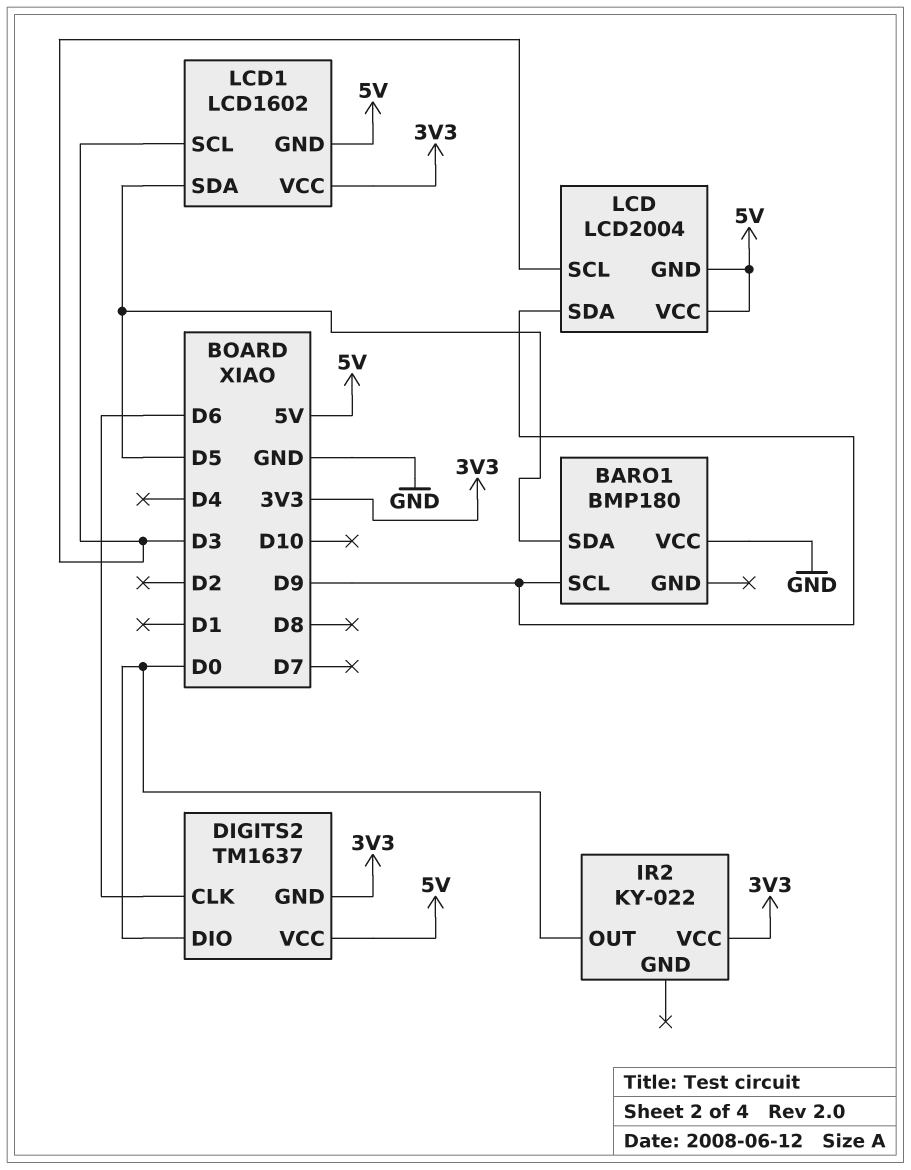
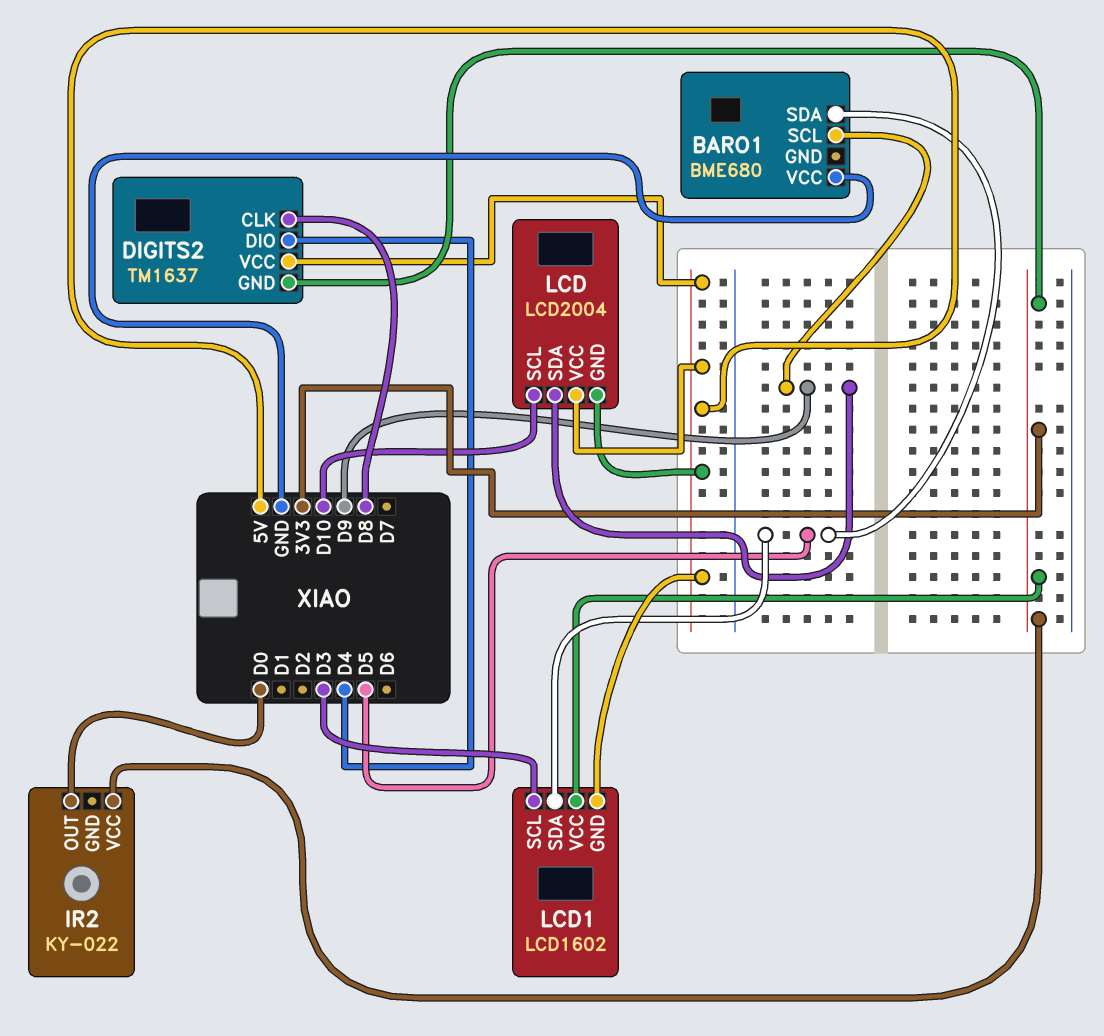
BARO1: BMP180 -> BME680
DIGITS2 pin CLK: D6 -> D8
DIGITS2 pin DIO: D0 -> D4
LCD pin SCL: D3 -> D10

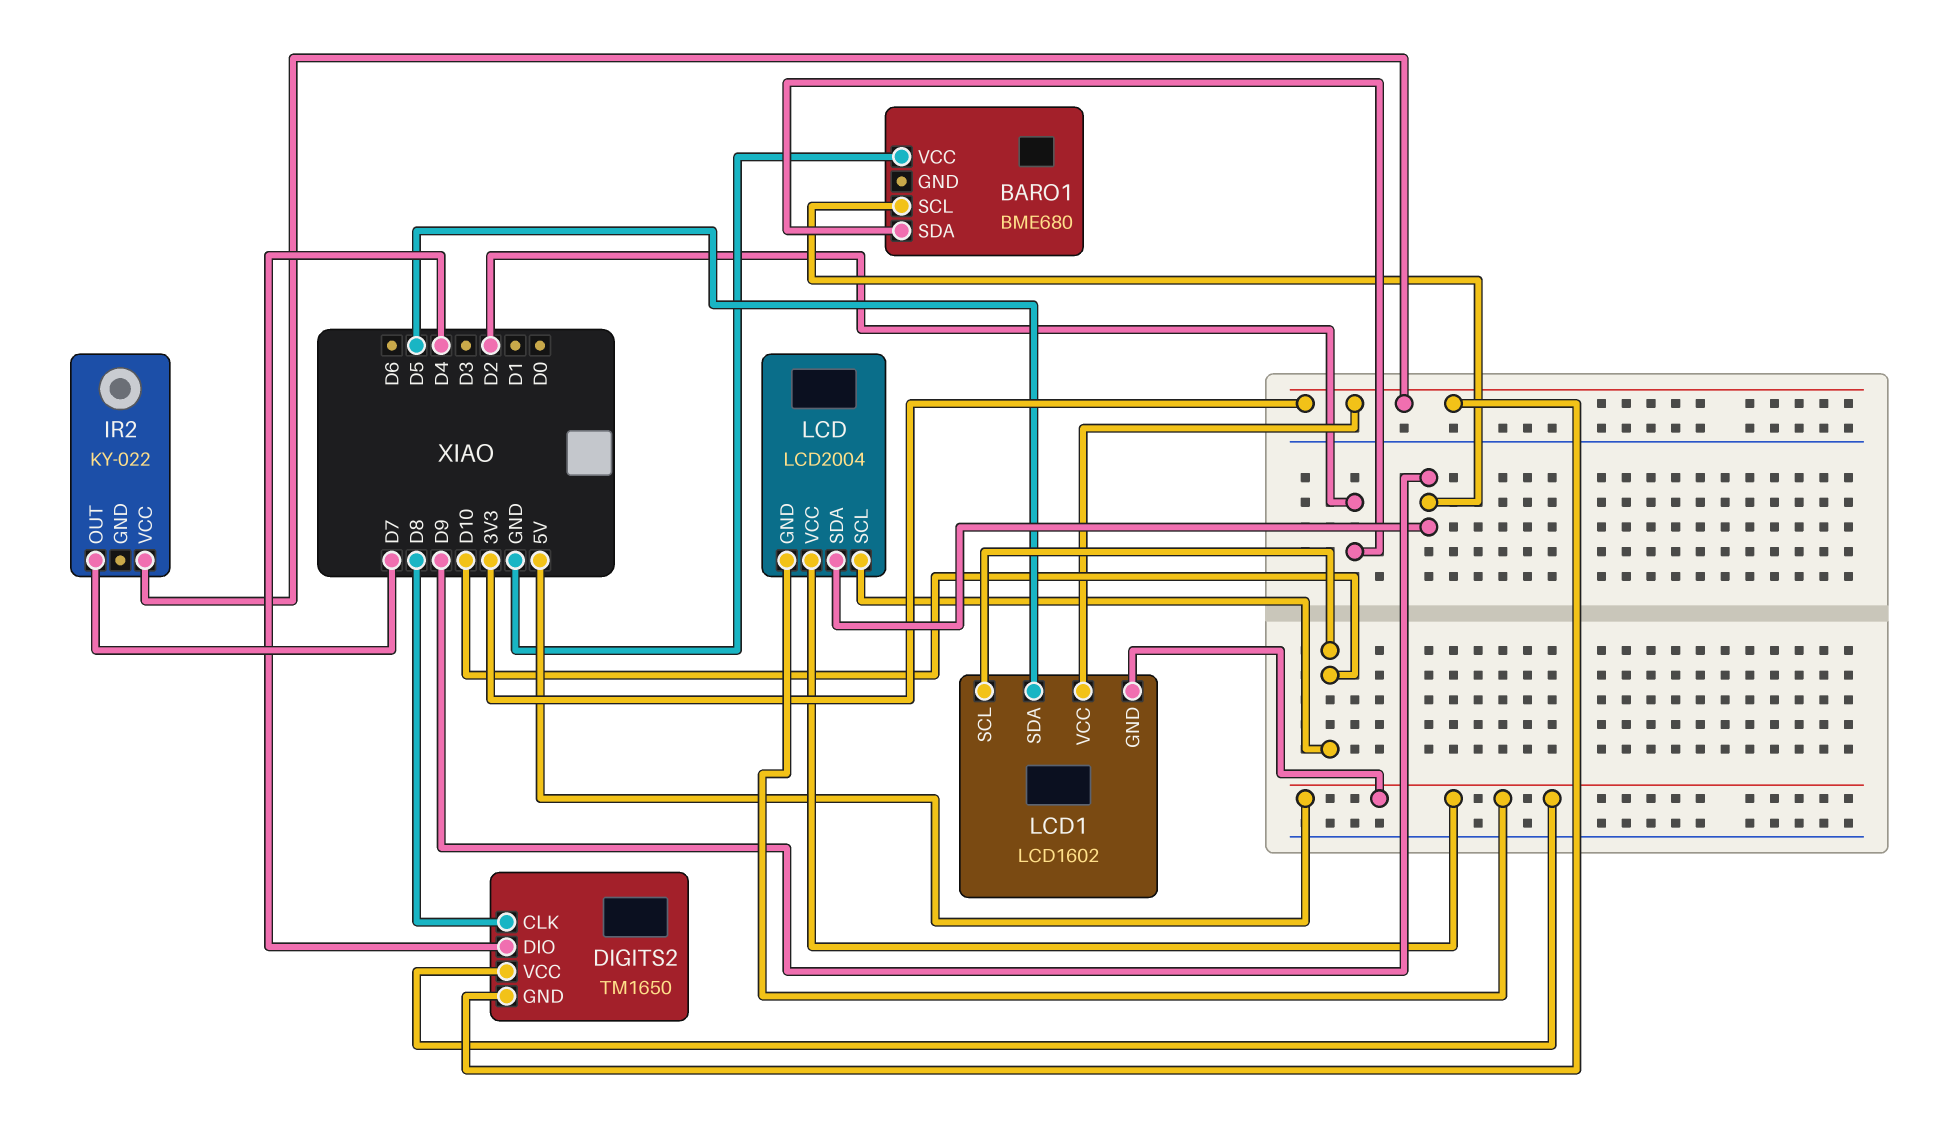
BARO1 pin SDA: D5 -> D2
DIGITS2: TM1637 -> TM1650
IR2 pin OUT: D0 -> D7
LCD1 pin SCL: D3 -> D10

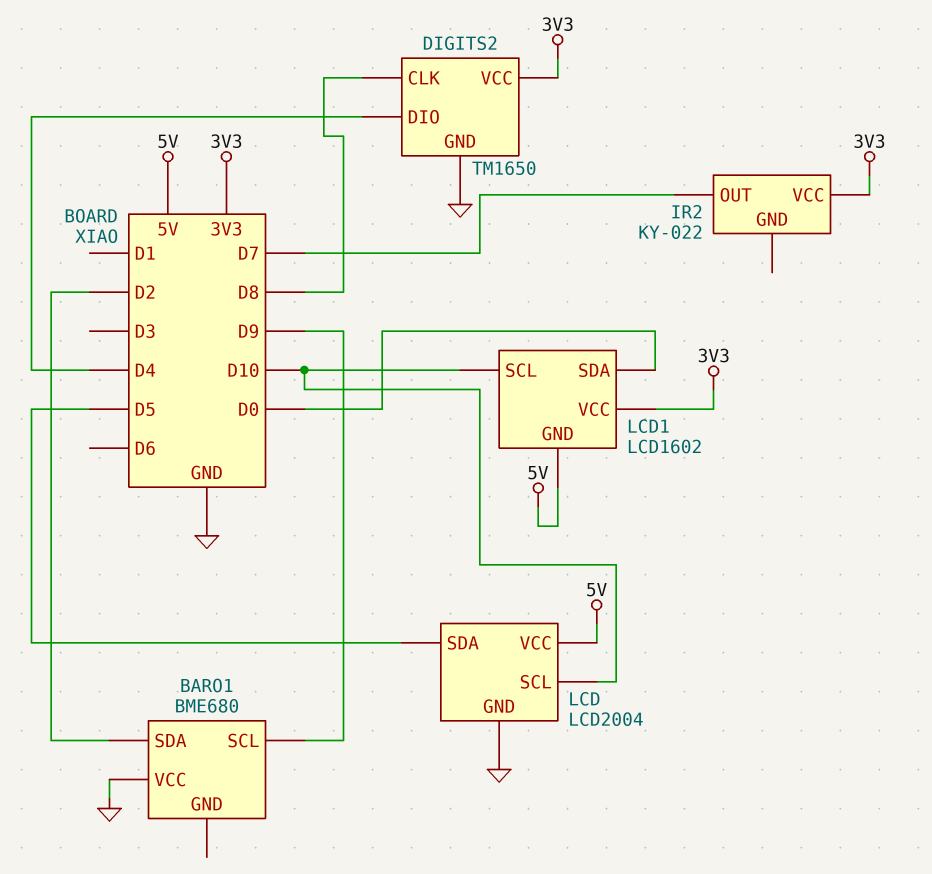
DIGITS2 pin GND: 3V3 -> GND
DIGITS2 pin VCC: 5V -> 3V3
LCD pin GND: 5V -> GND
LCD pin SDA: D9 -> D5
LCD1 pin SDA: D5 -> D0

